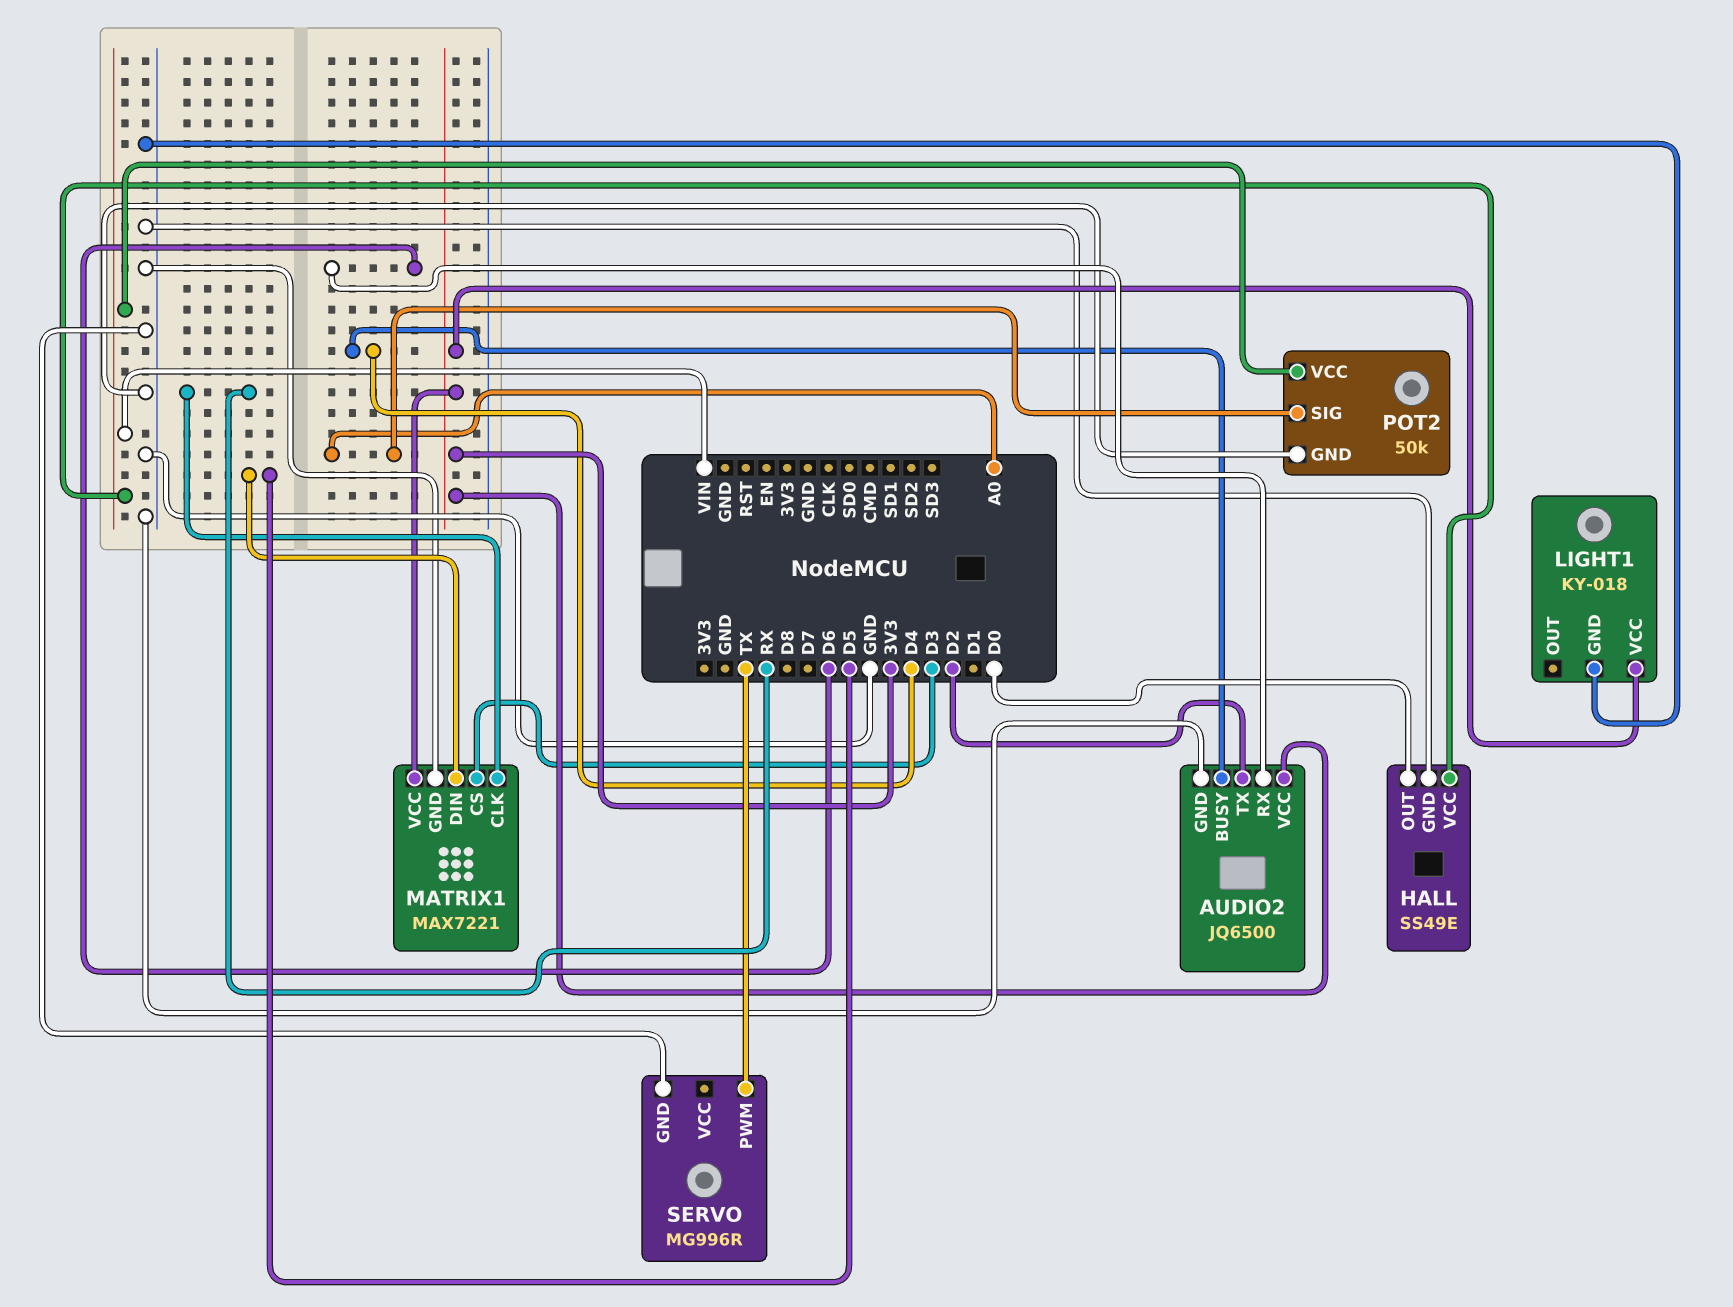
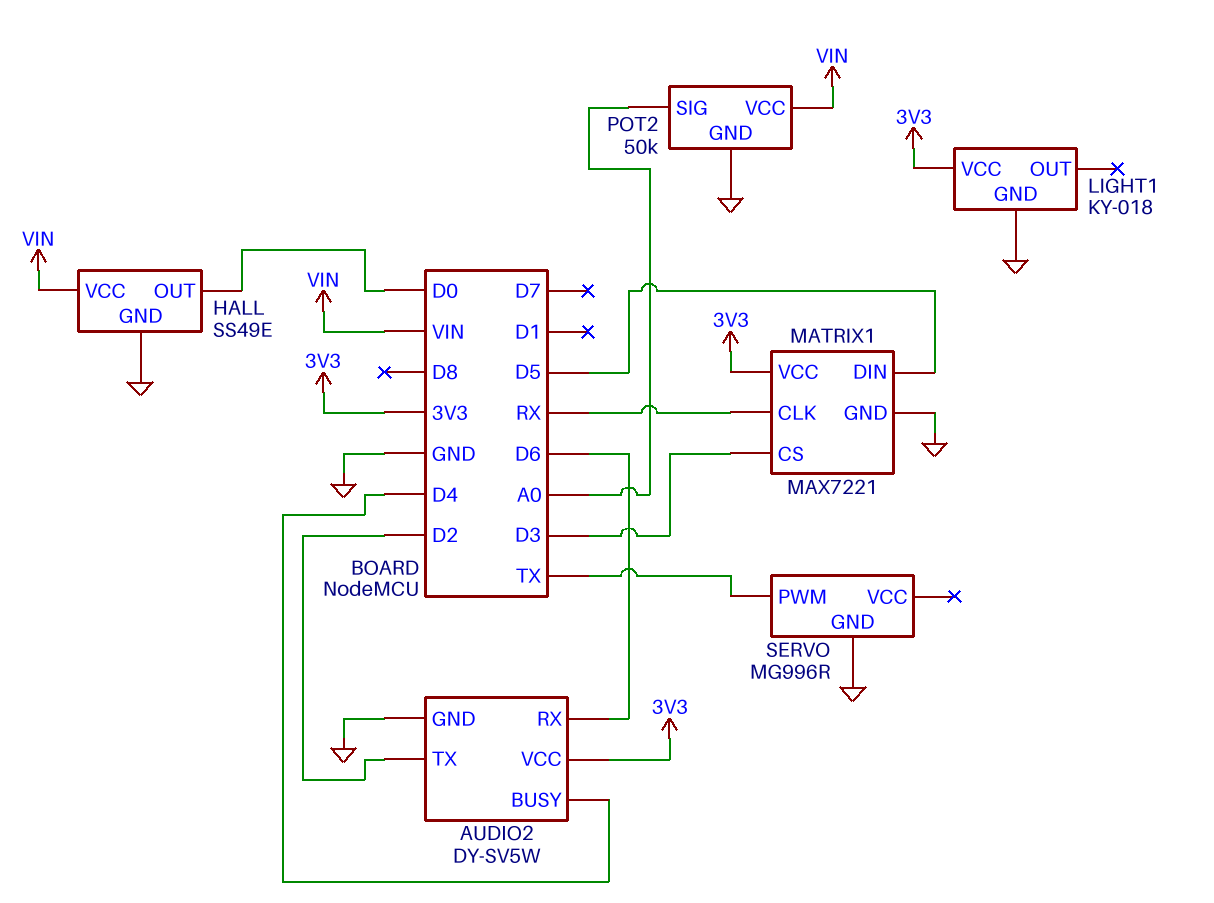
AUDIO2: JQ6500 -> DY-SV5W

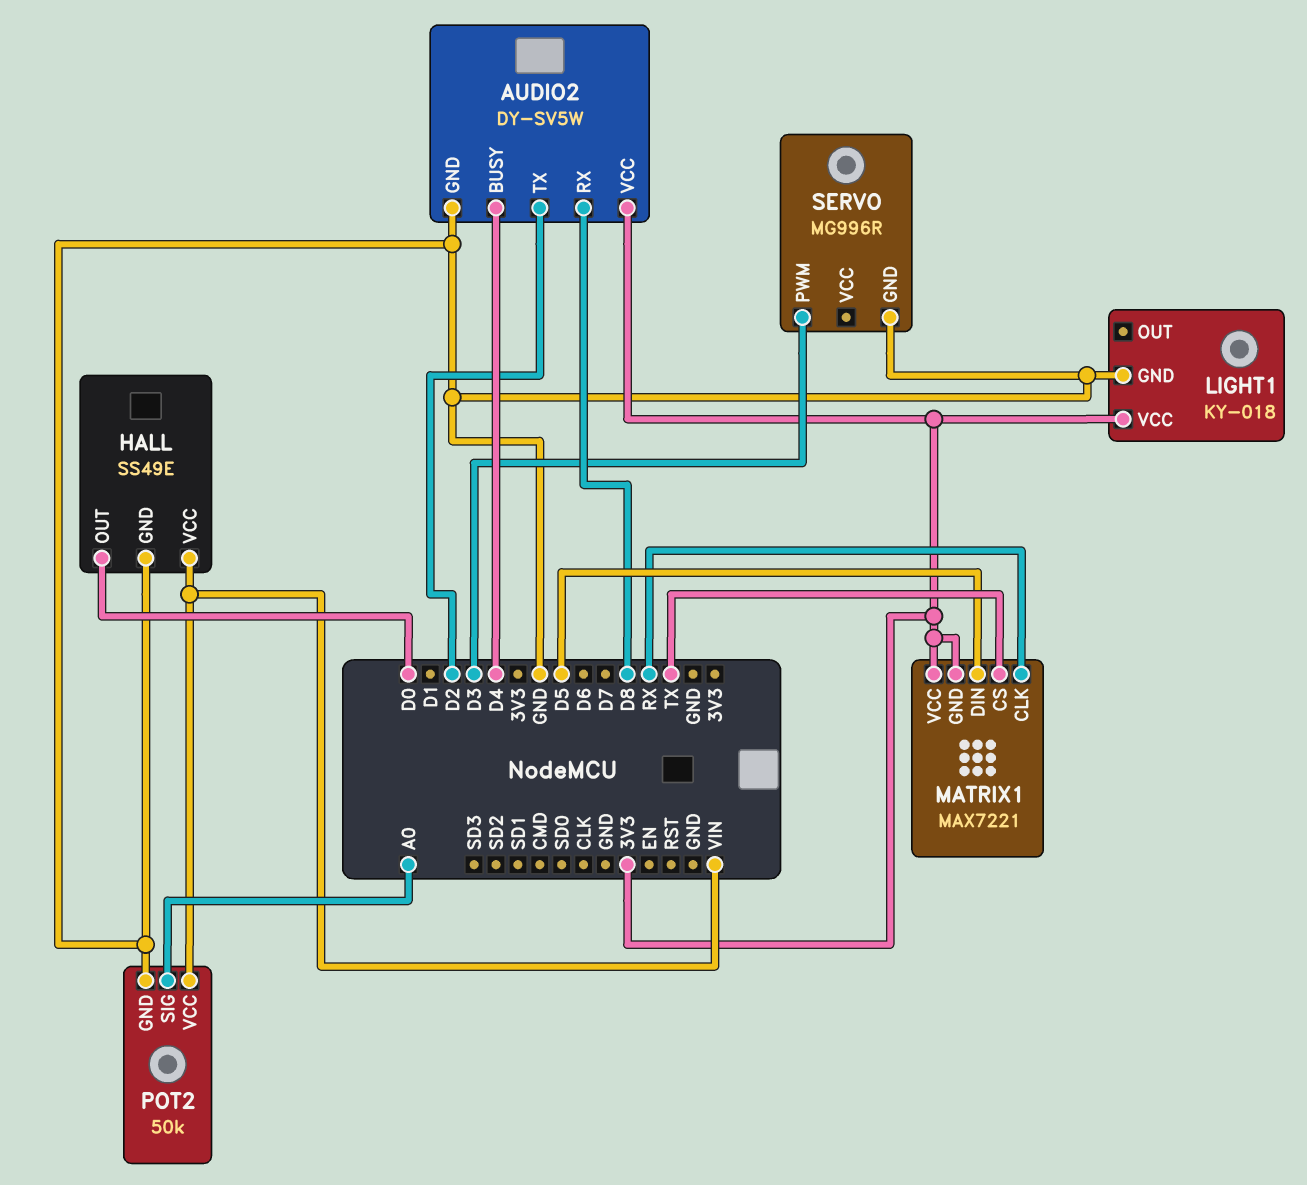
AUDIO2 pin RX: D6 -> D8
MATRIX1 pin CS: D3 -> TX
MATRIX1 pin GND: GND -> 3V3
SERVO pin PWM: TX -> D3

